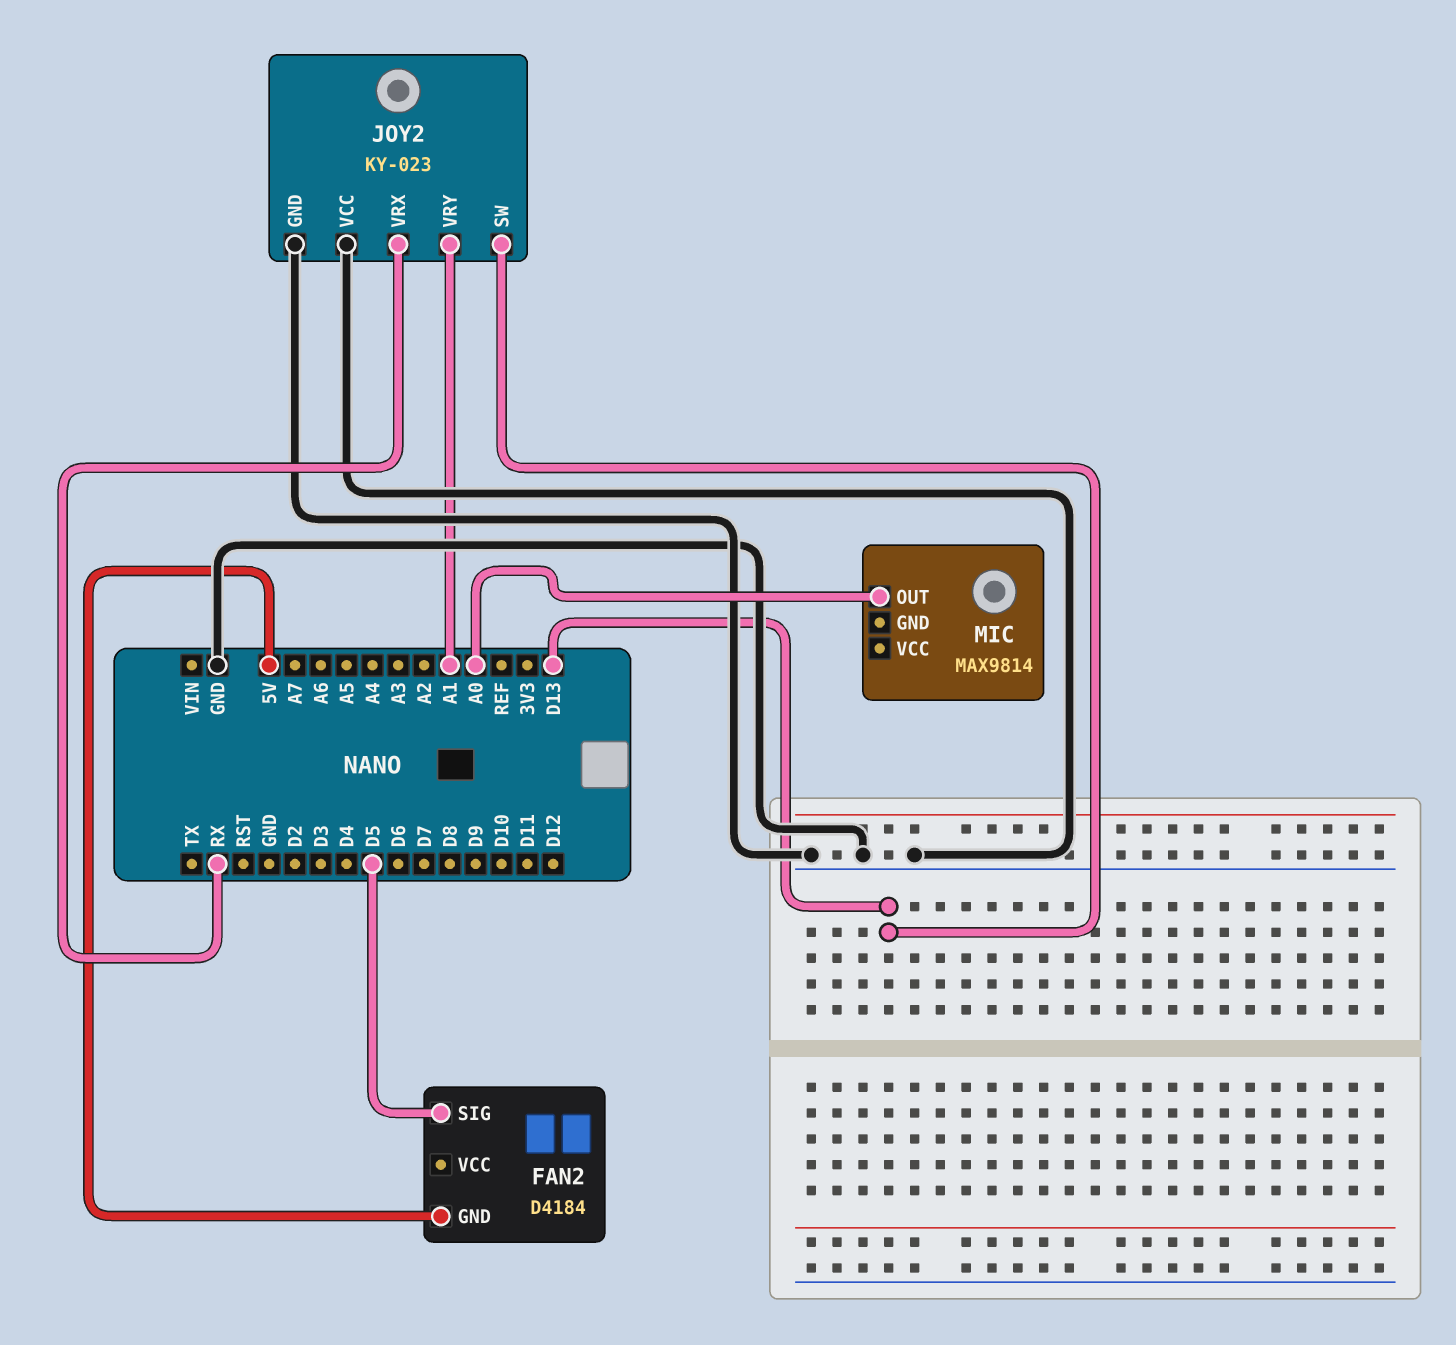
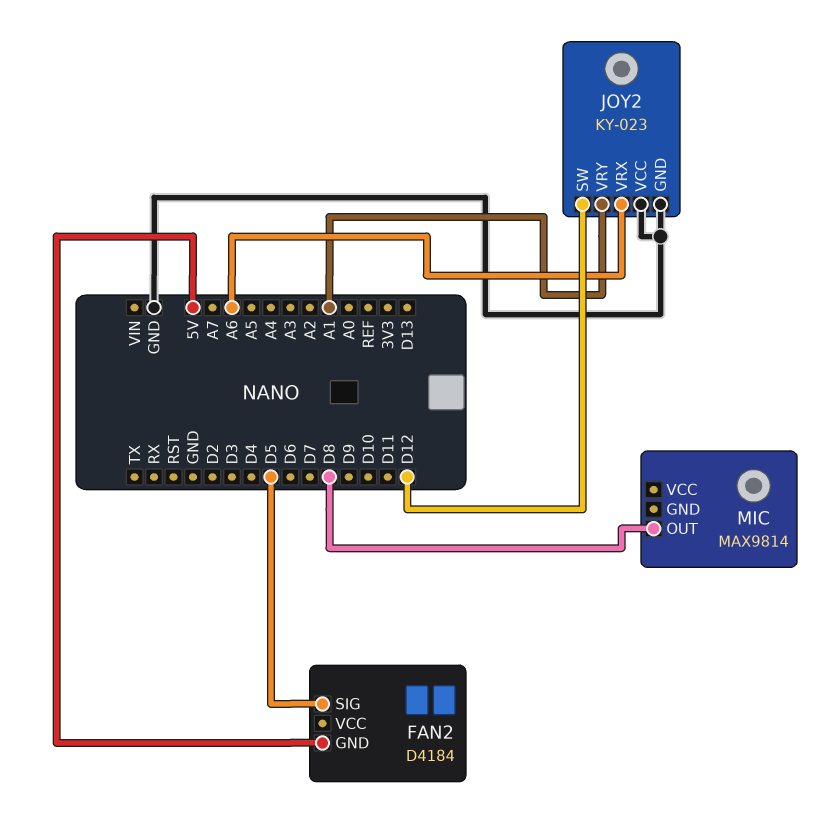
JOY2 pin SW: D13 -> D12
JOY2 pin VRX: RX -> A6
MIC pin OUT: A0 -> D8

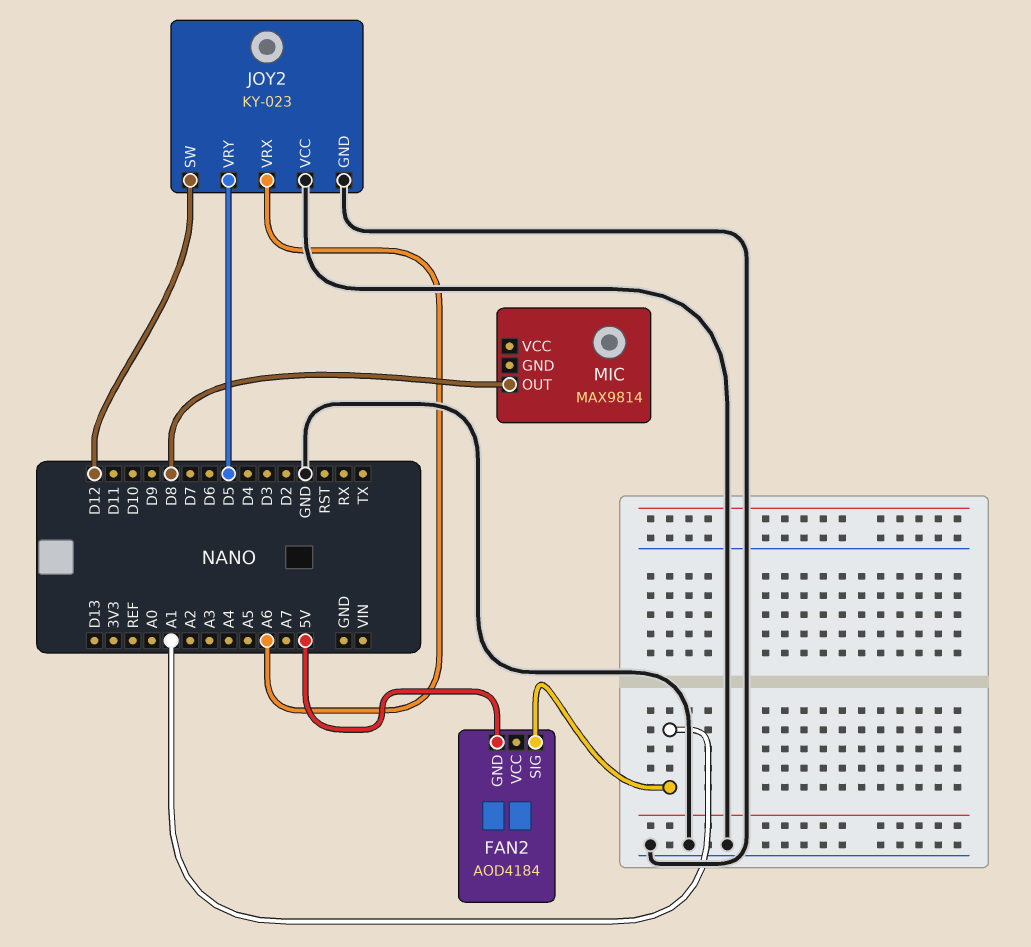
FAN2: D4184 -> AOD4184
FAN2 pin SIG: D5 -> A1
JOY2 pin VRY: A1 -> D5

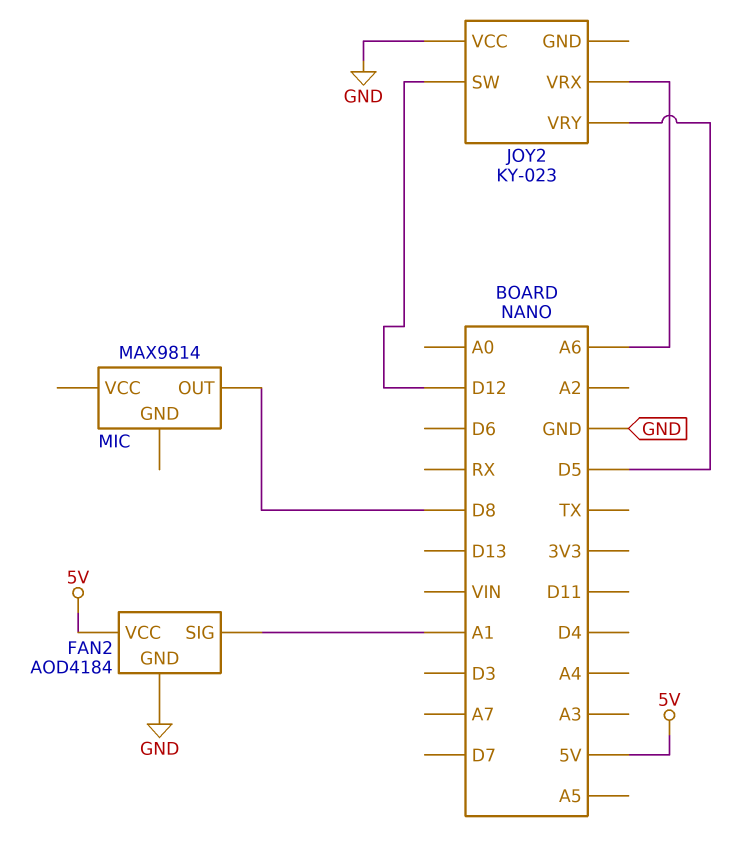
FAN2 pin GND: 5V -> GND
FAN2 pin VCC: none -> 5V
JOY2 pin GND: GND -> none

